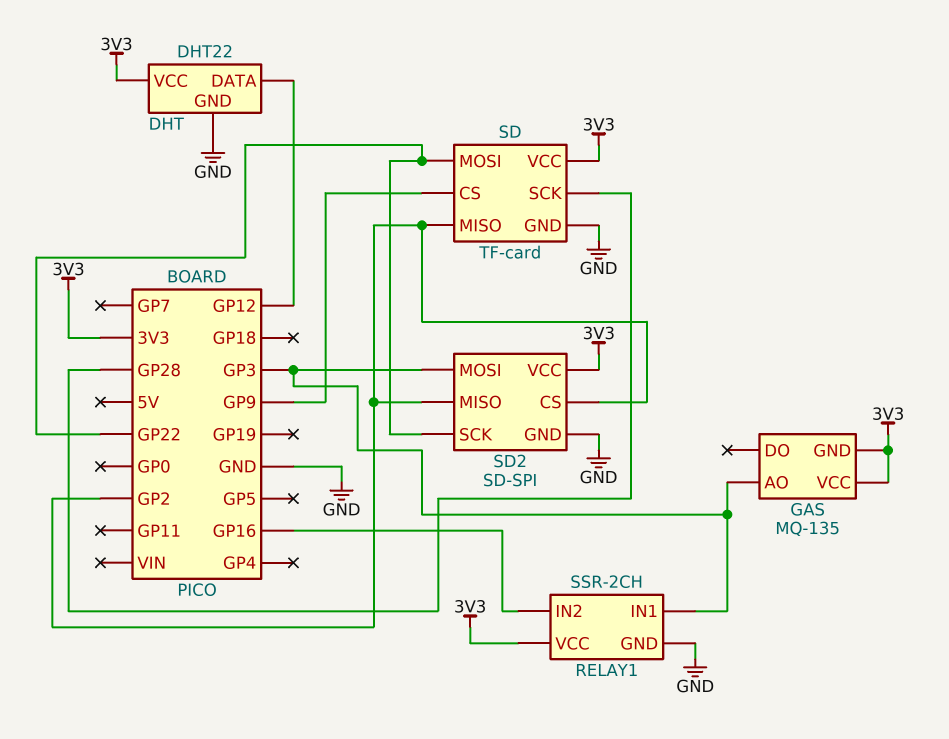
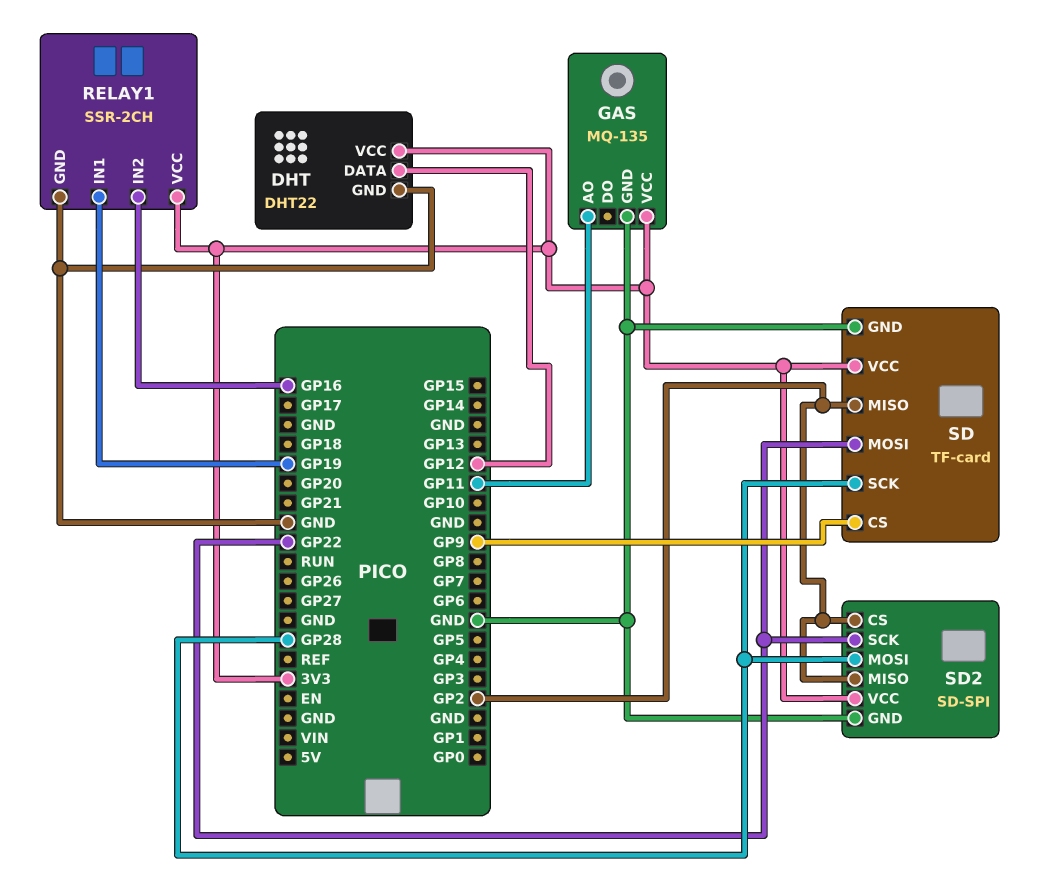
GAS pin AO: GP3 -> GP11
GAS pin GND: 3V3 -> GND
RELAY1 pin IN1: GP3 -> GP19
SD2 pin MOSI: GP3 -> GP28

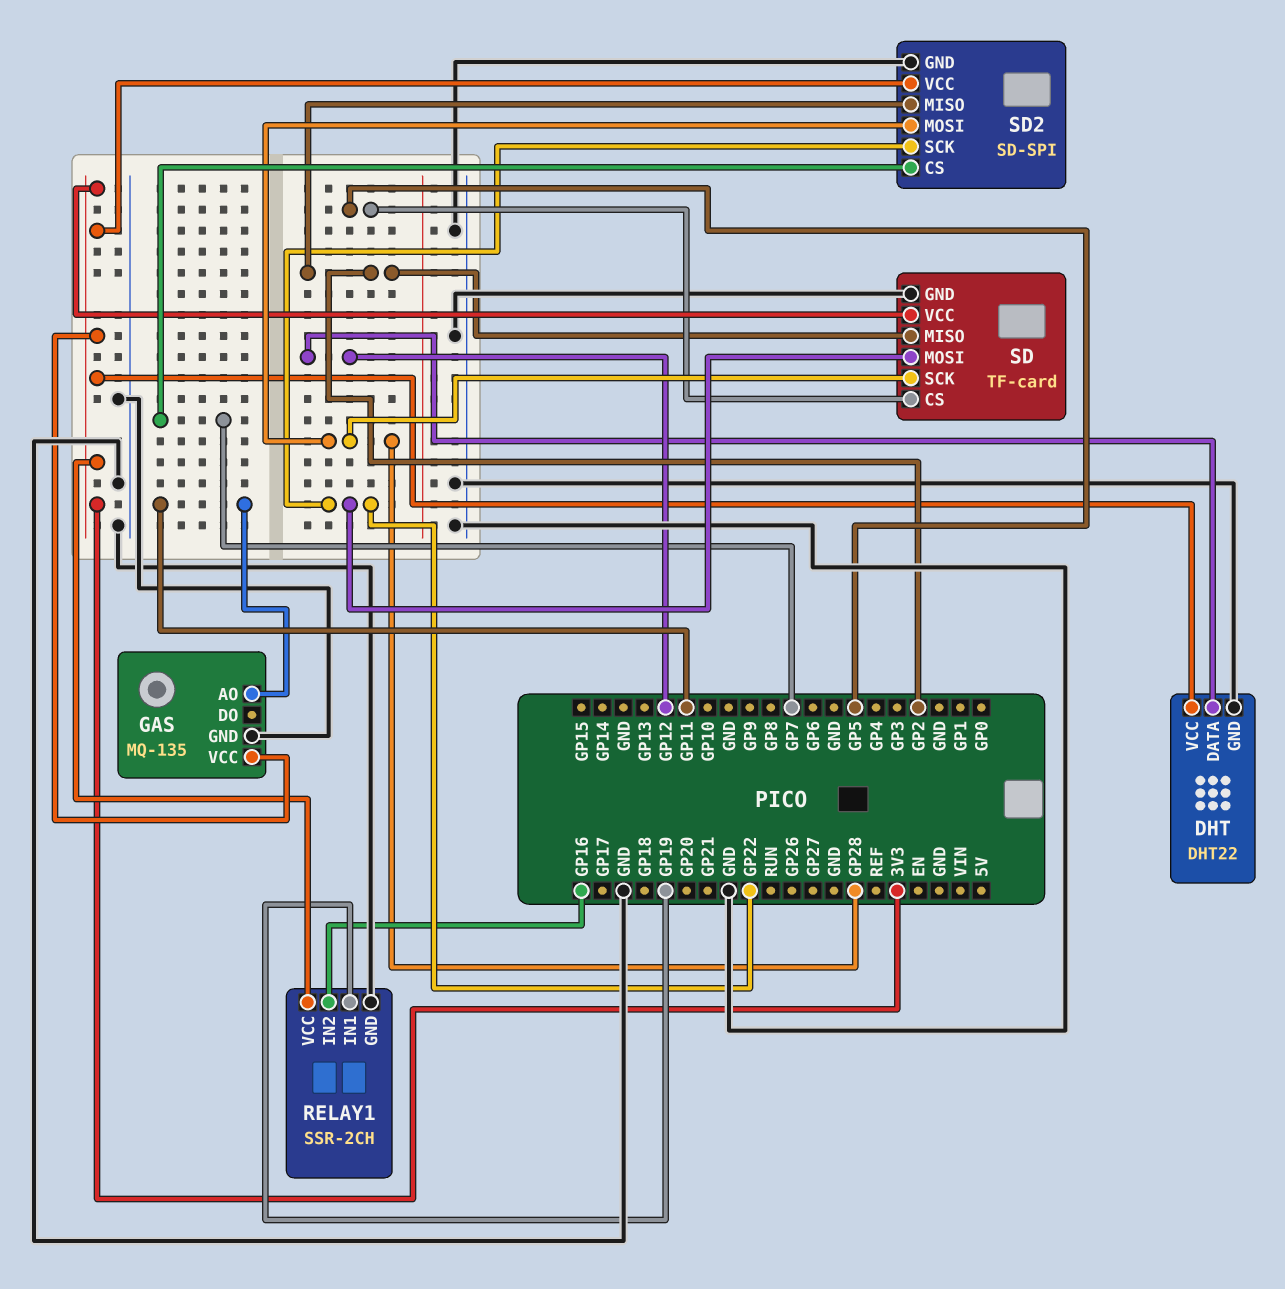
SD pin CS: GP9 -> GP5
SD2 pin CS: GP2 -> GP7

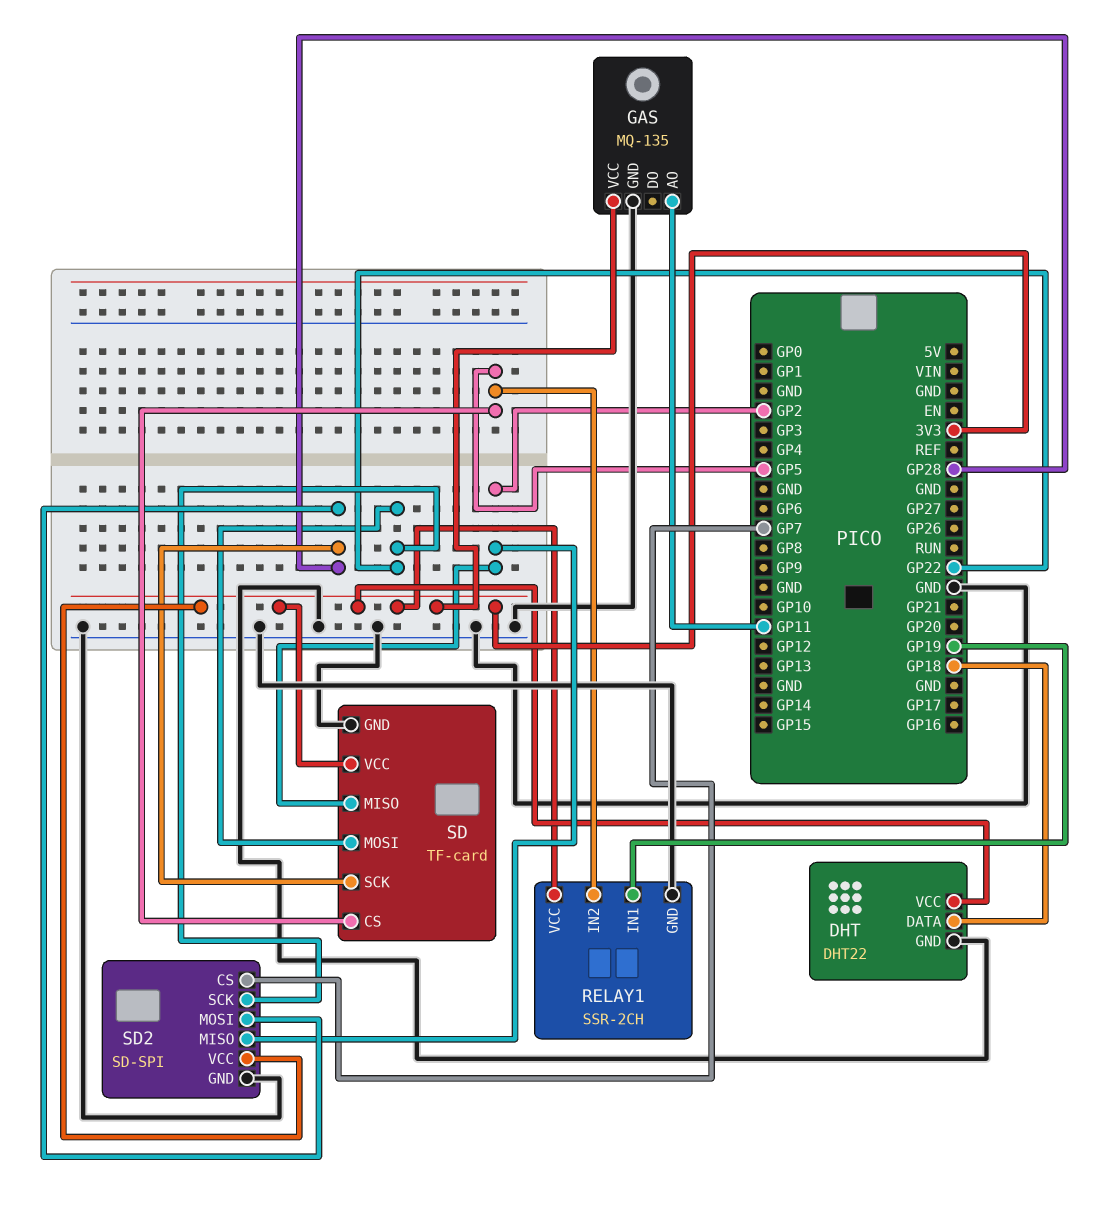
DHT pin DATA: GP12 -> GP18
RELAY1 pin IN2: GP16 -> GP5

